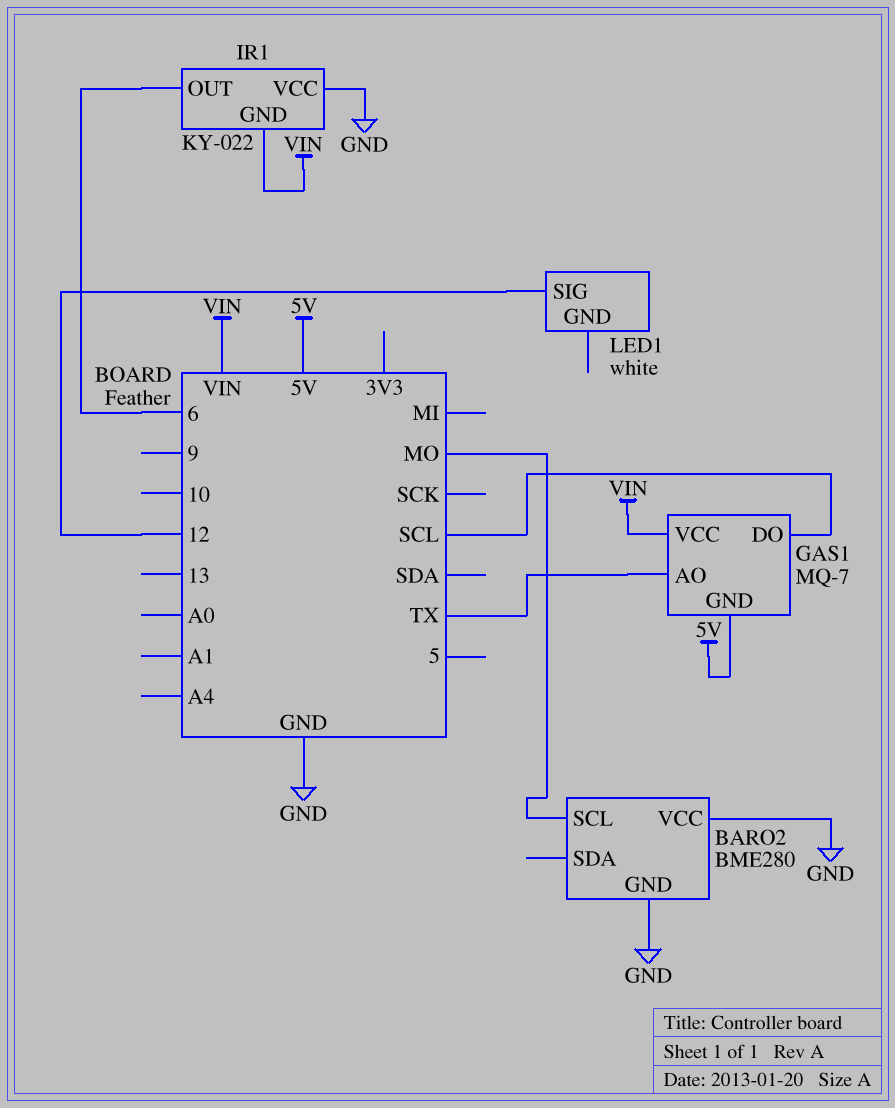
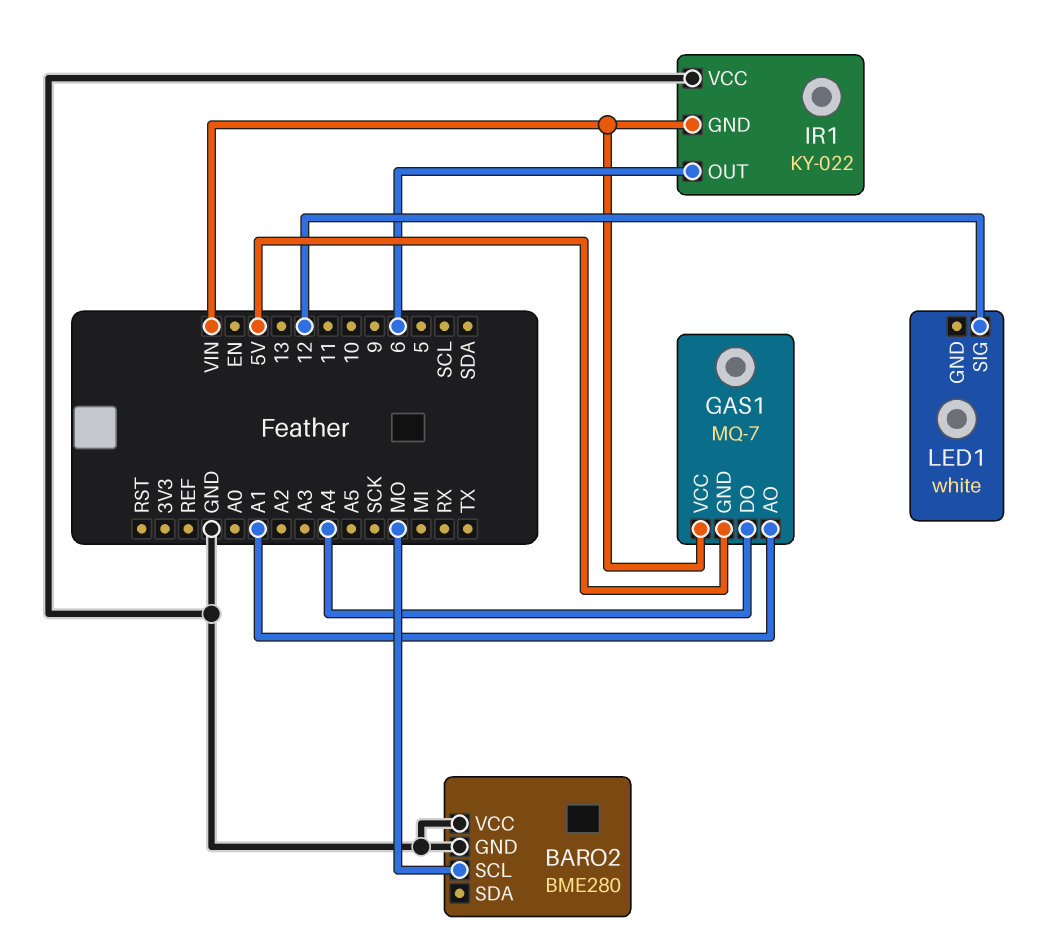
GAS1 pin AO: TX -> A1
GAS1 pin DO: SCL -> A4

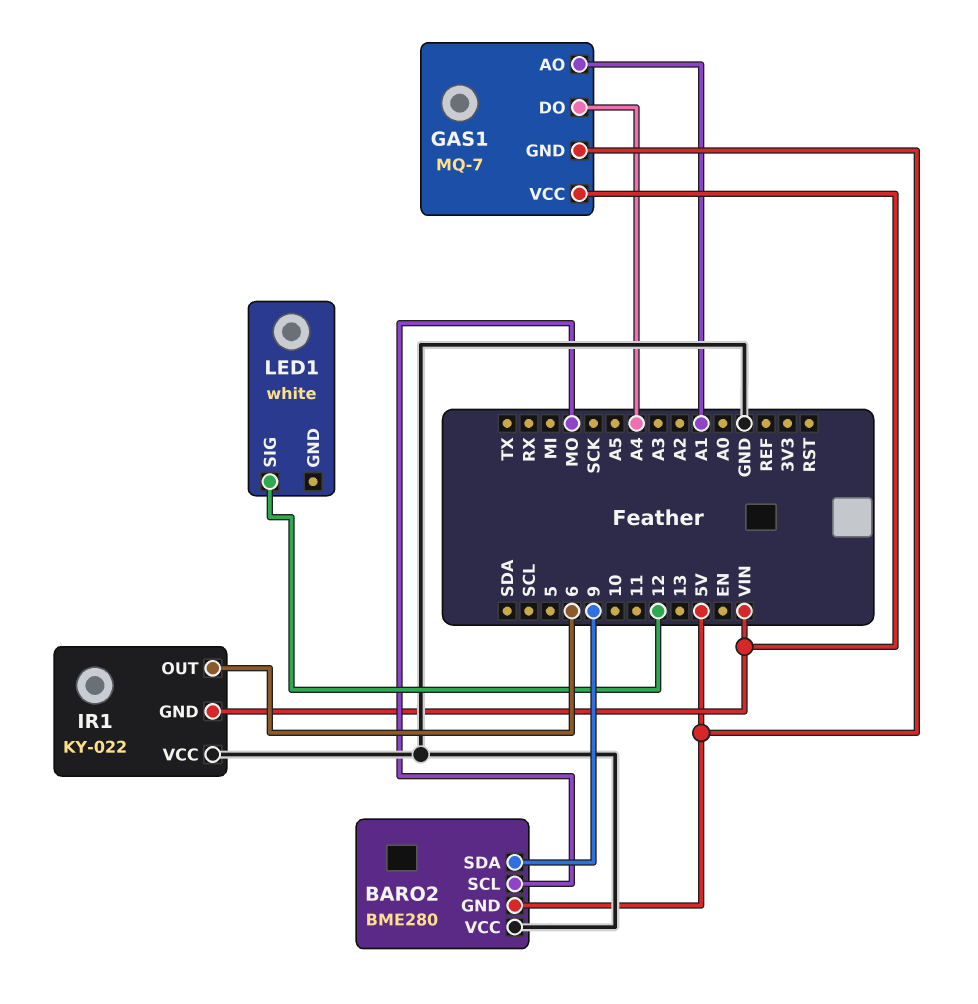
BARO2 pin GND: GND -> 5V
BARO2 pin SDA: none -> 9

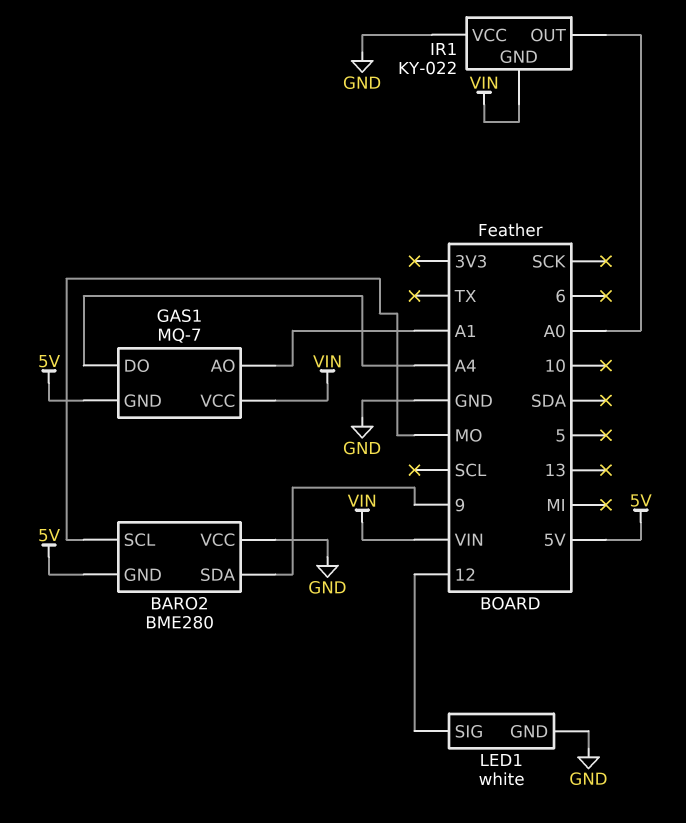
IR1 pin OUT: 6 -> A0
LED1 pin GND: none -> GND

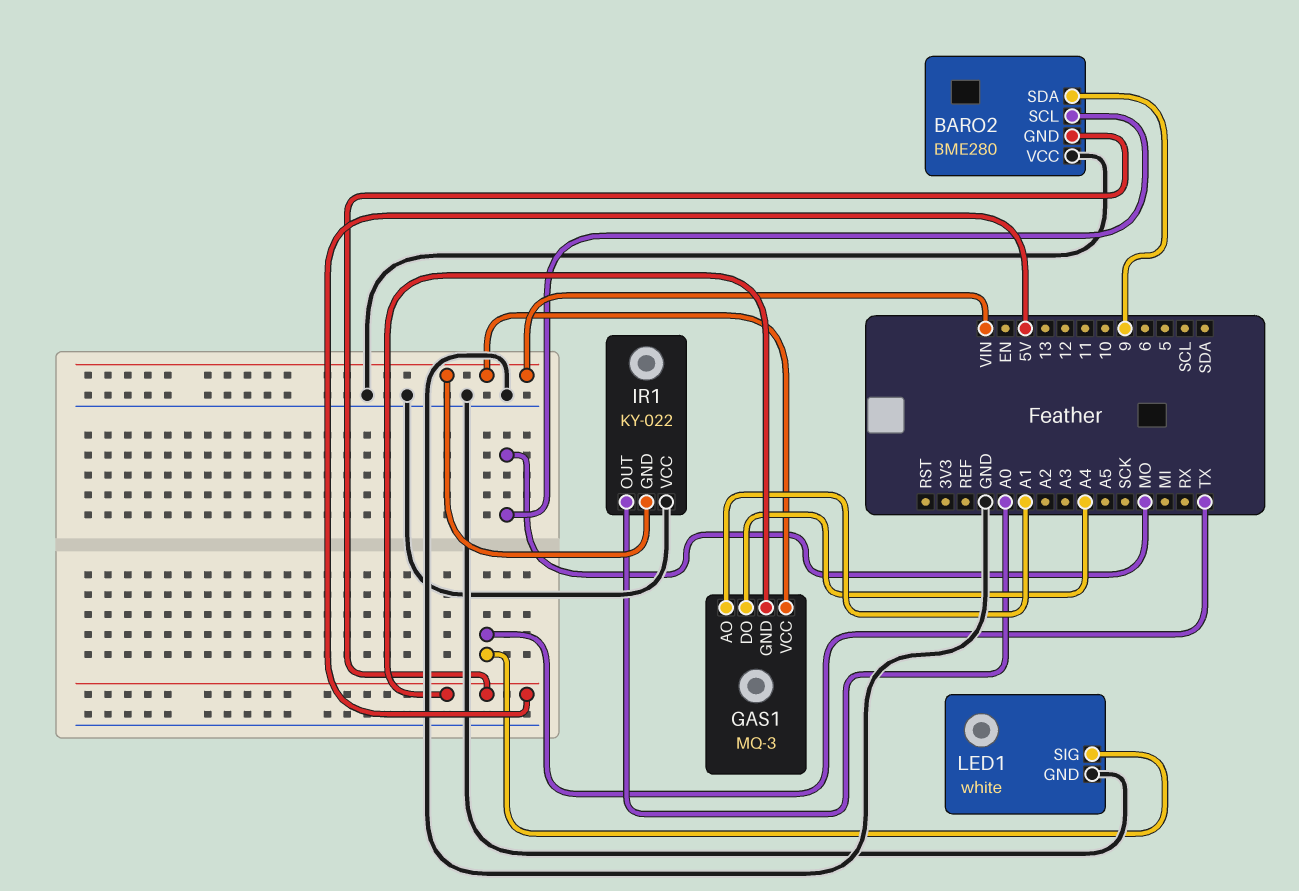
GAS1: MQ-7 -> MQ-3
LED1 pin SIG: 12 -> TX

